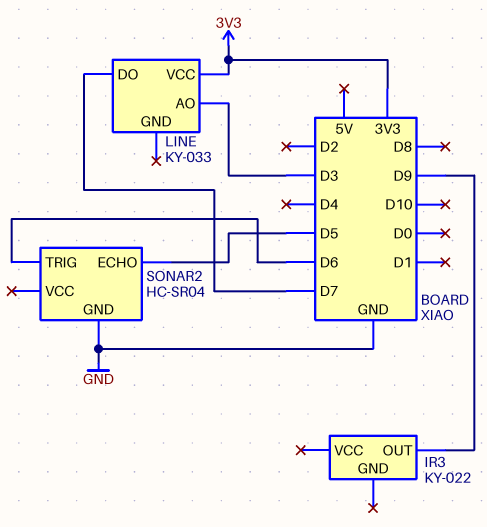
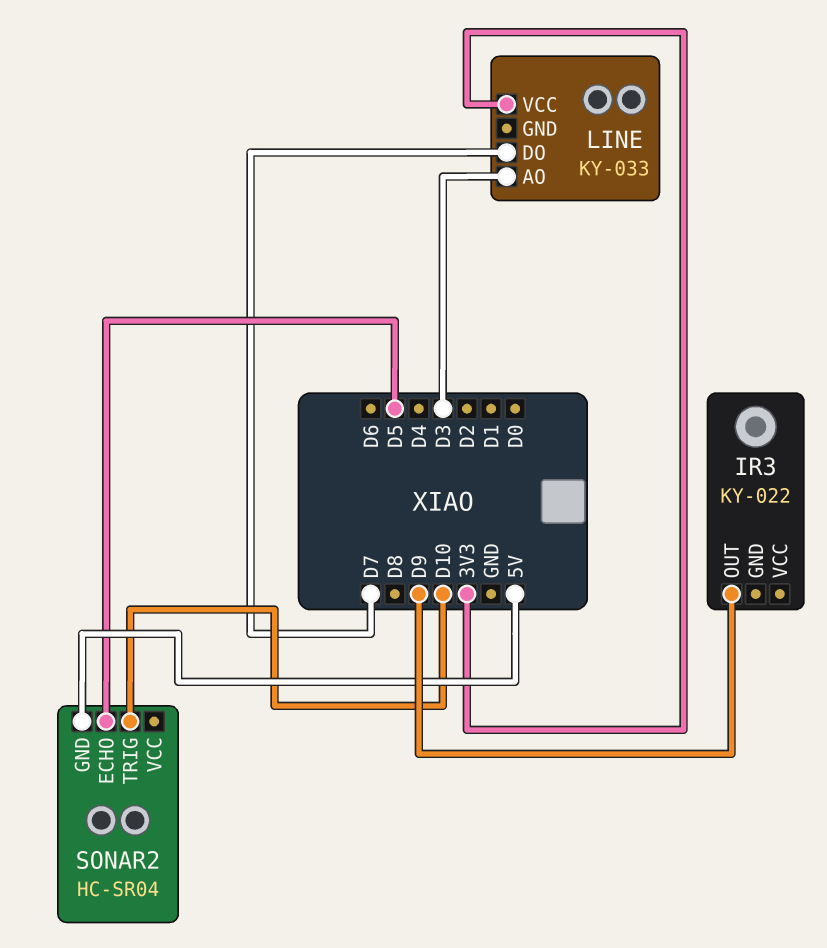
SONAR2 pin GND: GND -> 5V
SONAR2 pin TRIG: D6 -> D10

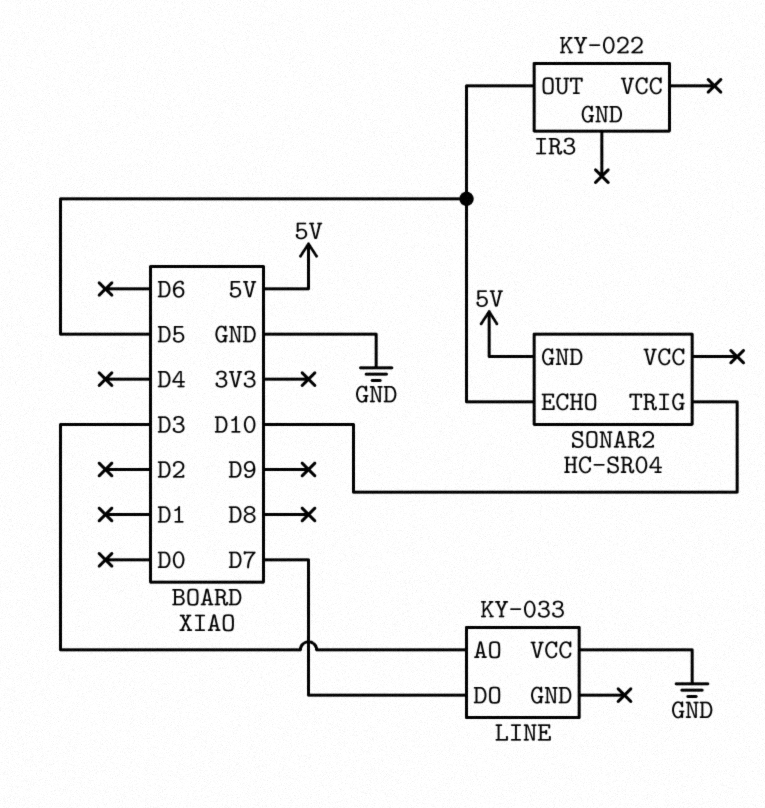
IR3 pin OUT: D9 -> D5
LINE pin VCC: 3V3 -> GND

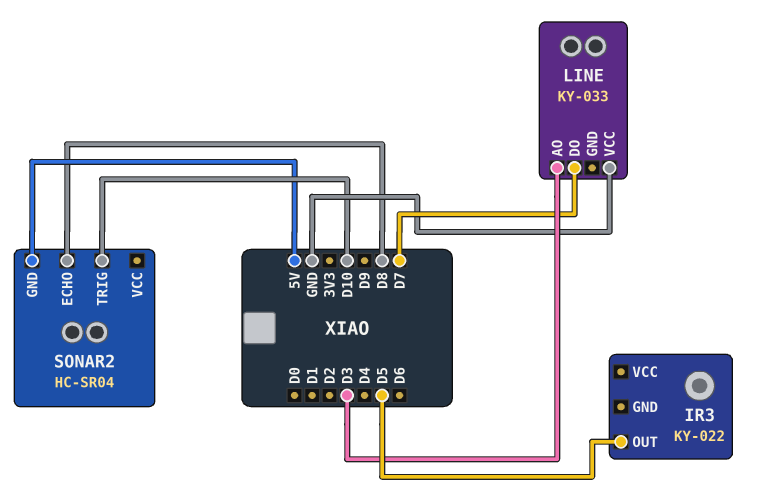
SONAR2 pin ECHO: D5 -> D8

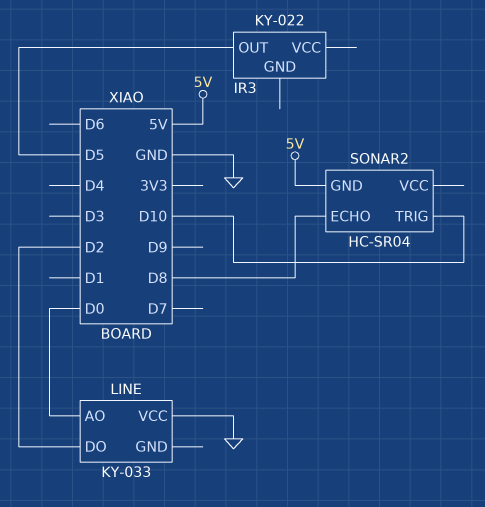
LINE pin AO: D3 -> D0
LINE pin DO: D7 -> D2

